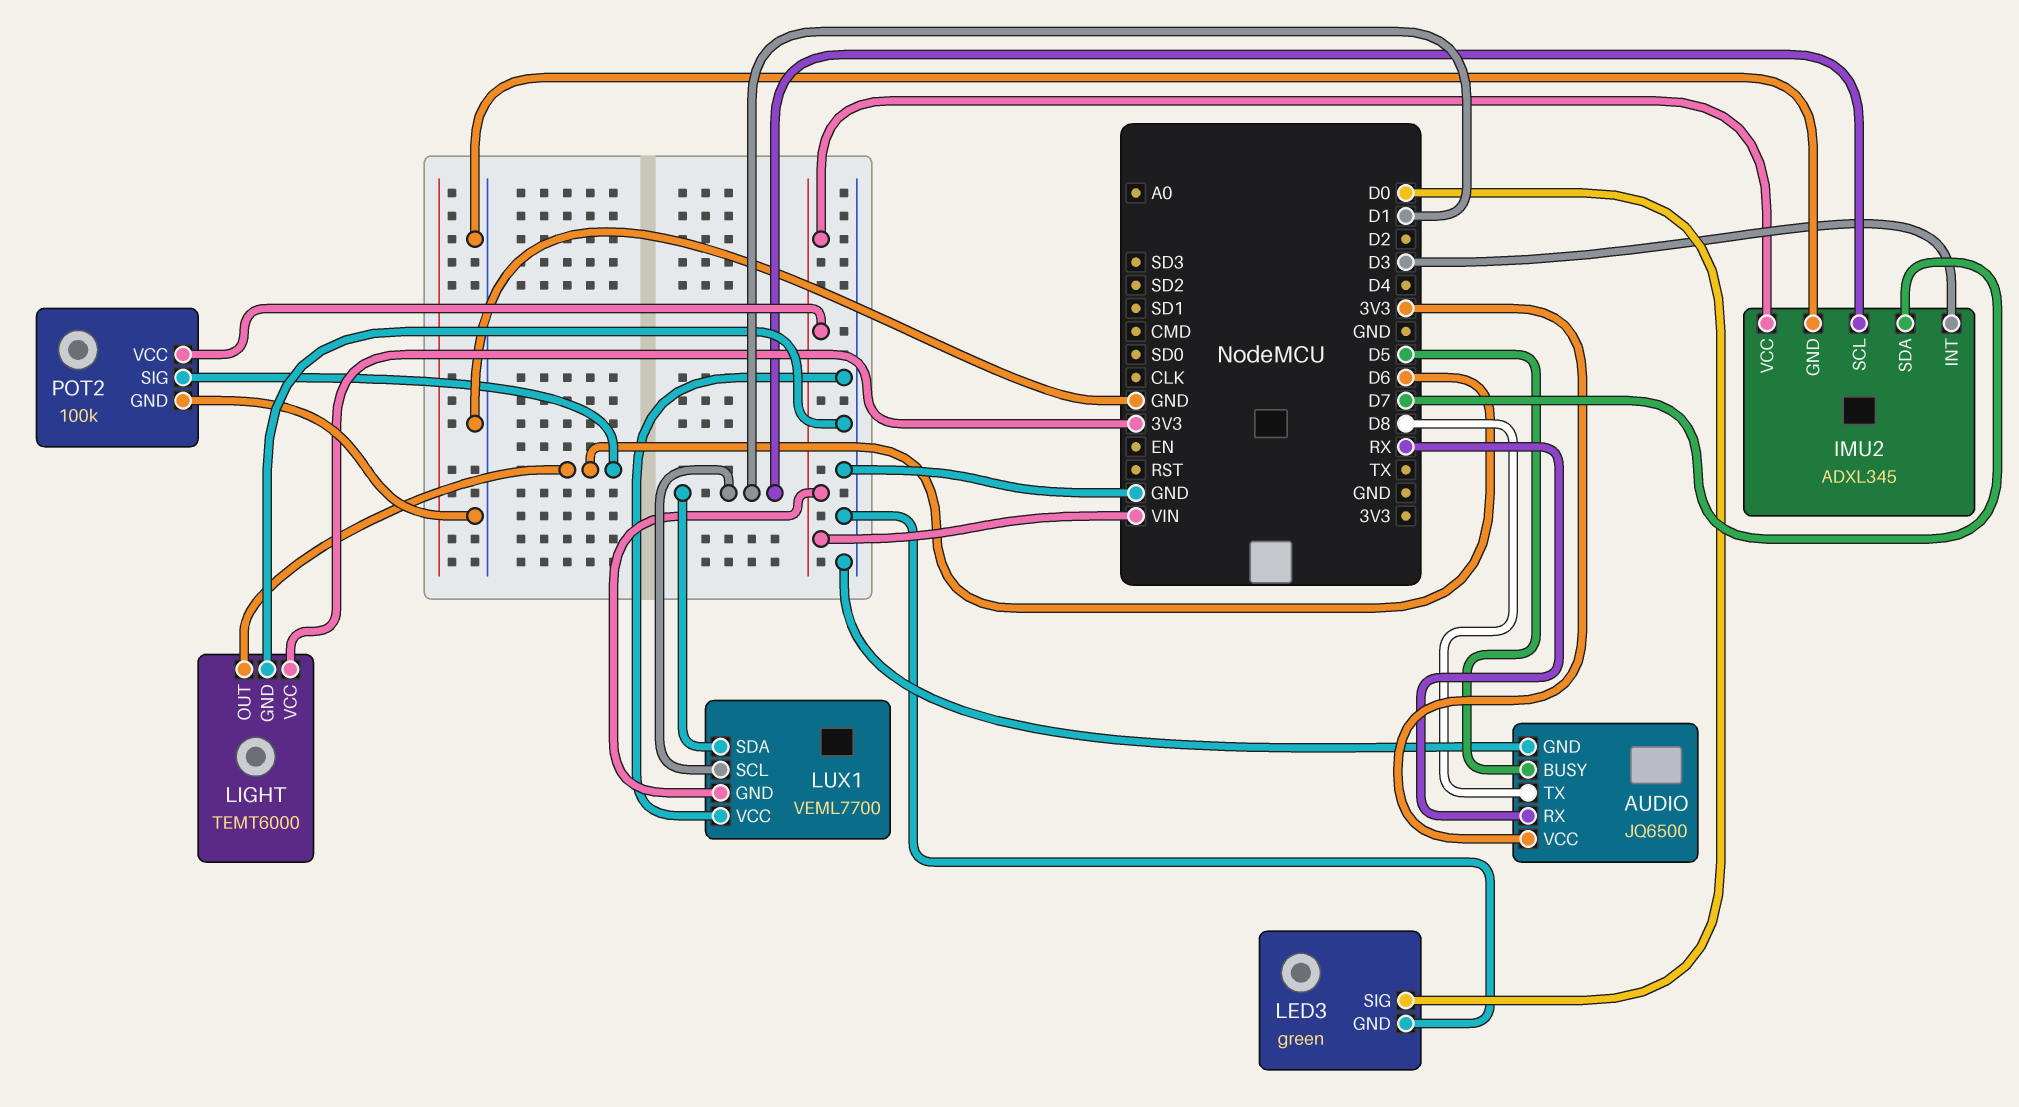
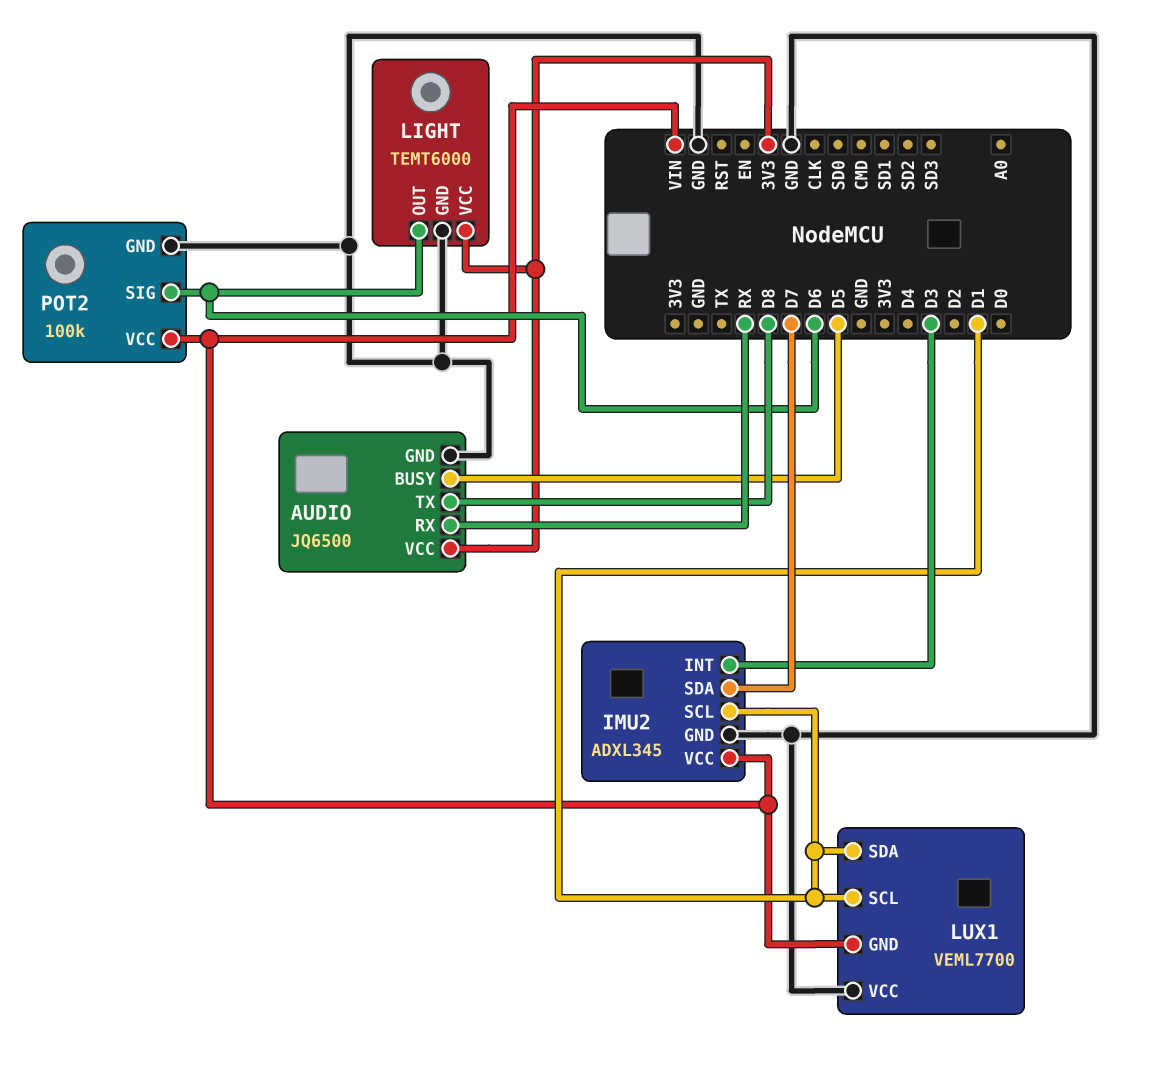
LED3: green -> none
LED3 pin GND: GND -> none
LED3 pin SIG: D0 -> none

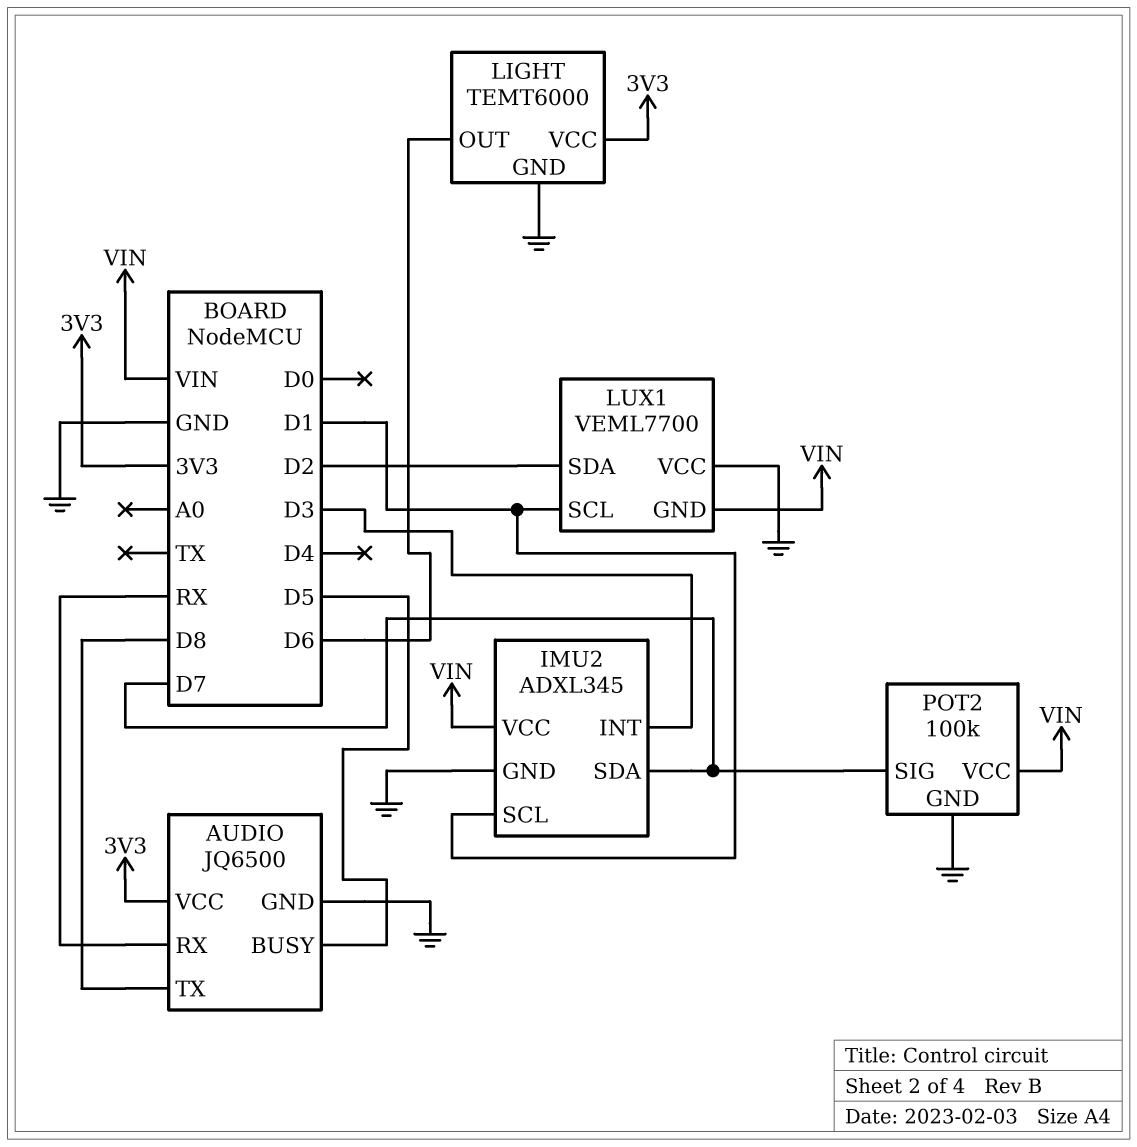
LUX1 pin SDA: D1 -> D2
POT2 pin SIG: D6 -> D7

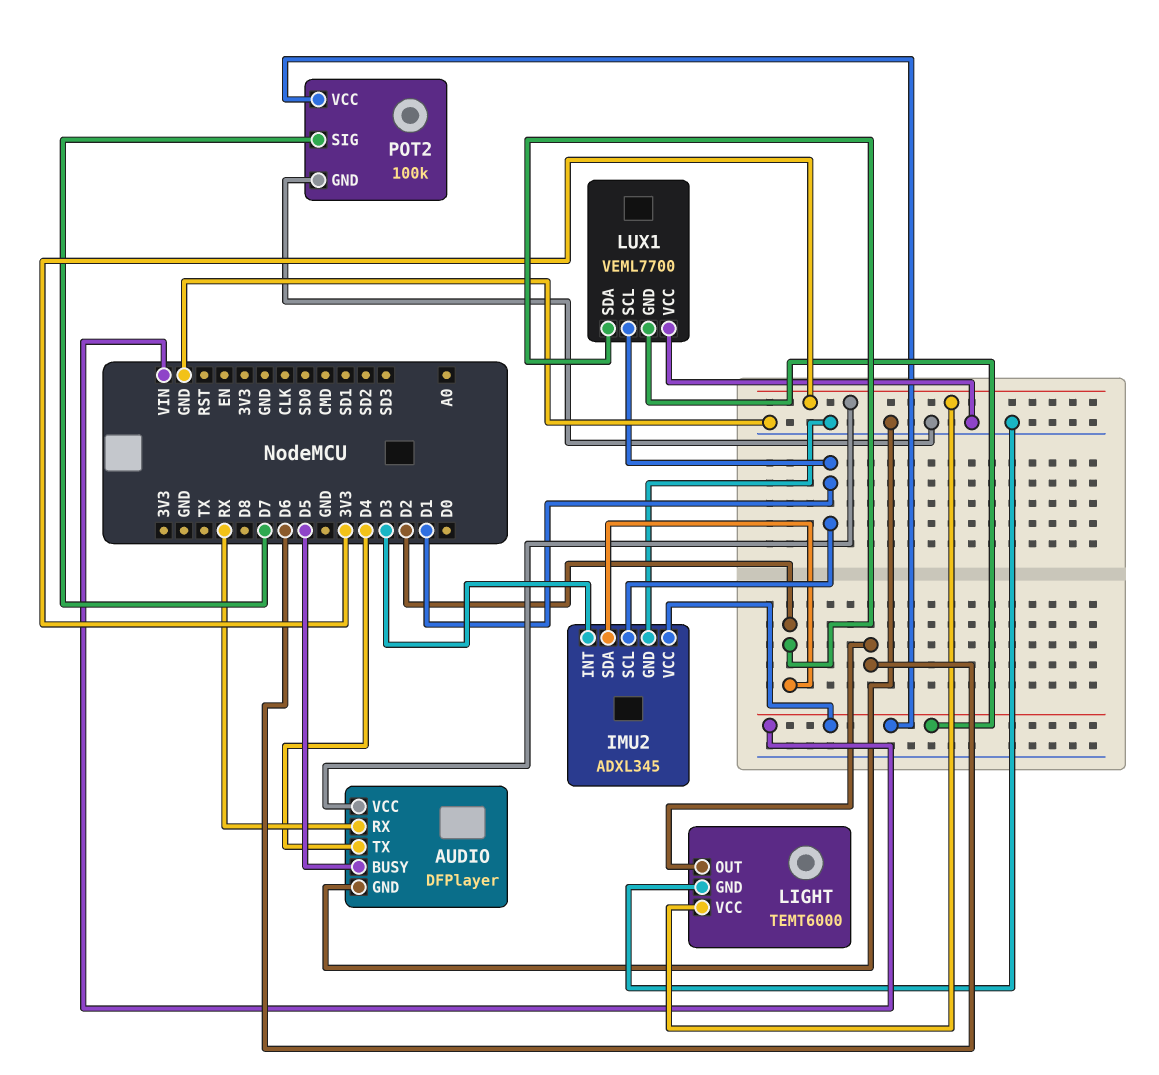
AUDIO: JQ6500 -> DFPlayer
AUDIO pin TX: D8 -> D4
IMU2 pin SDA: D7 -> D2

